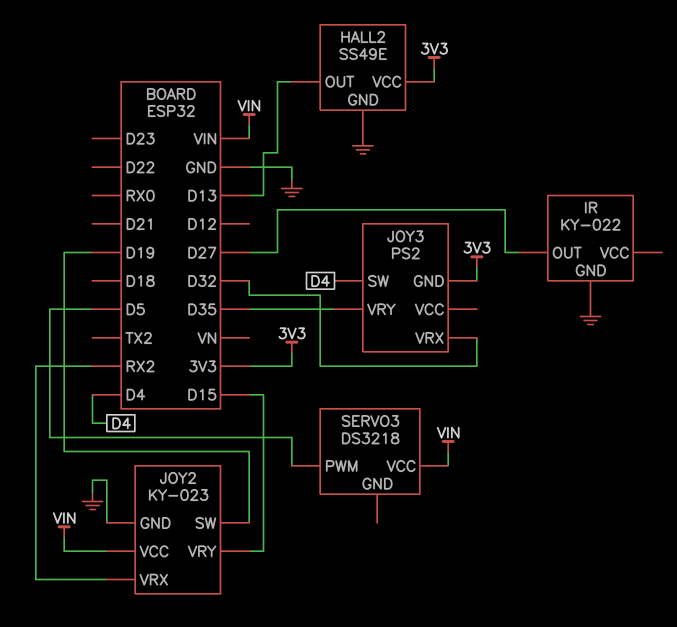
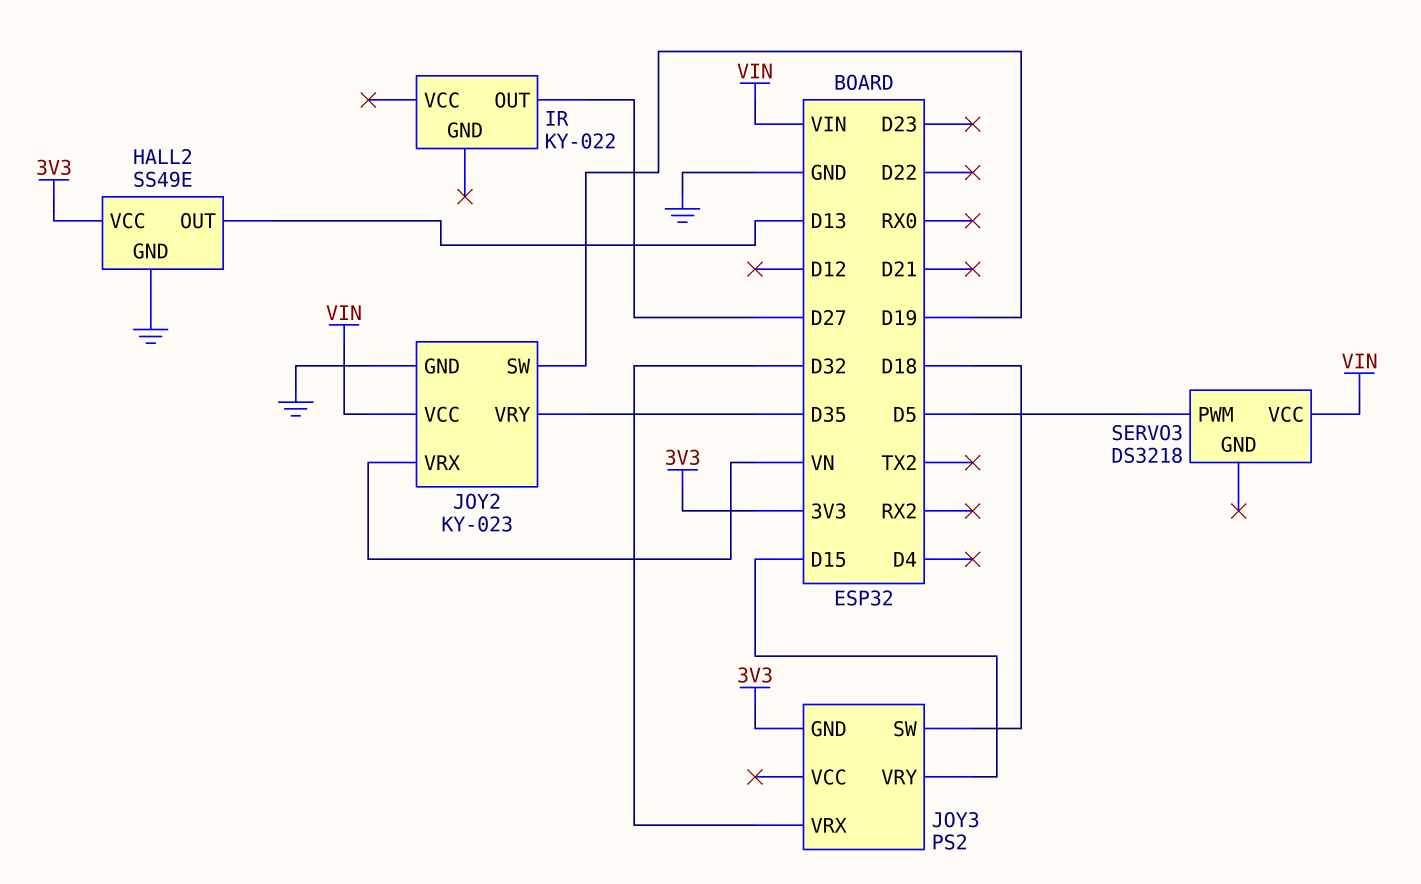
IR pin GND: GND -> none
JOY2 pin VRX: RX2 -> VN
JOY2 pin VRY: D15 -> D35
JOY3 pin SW: D4 -> D18
JOY3 pin VRY: D35 -> D15

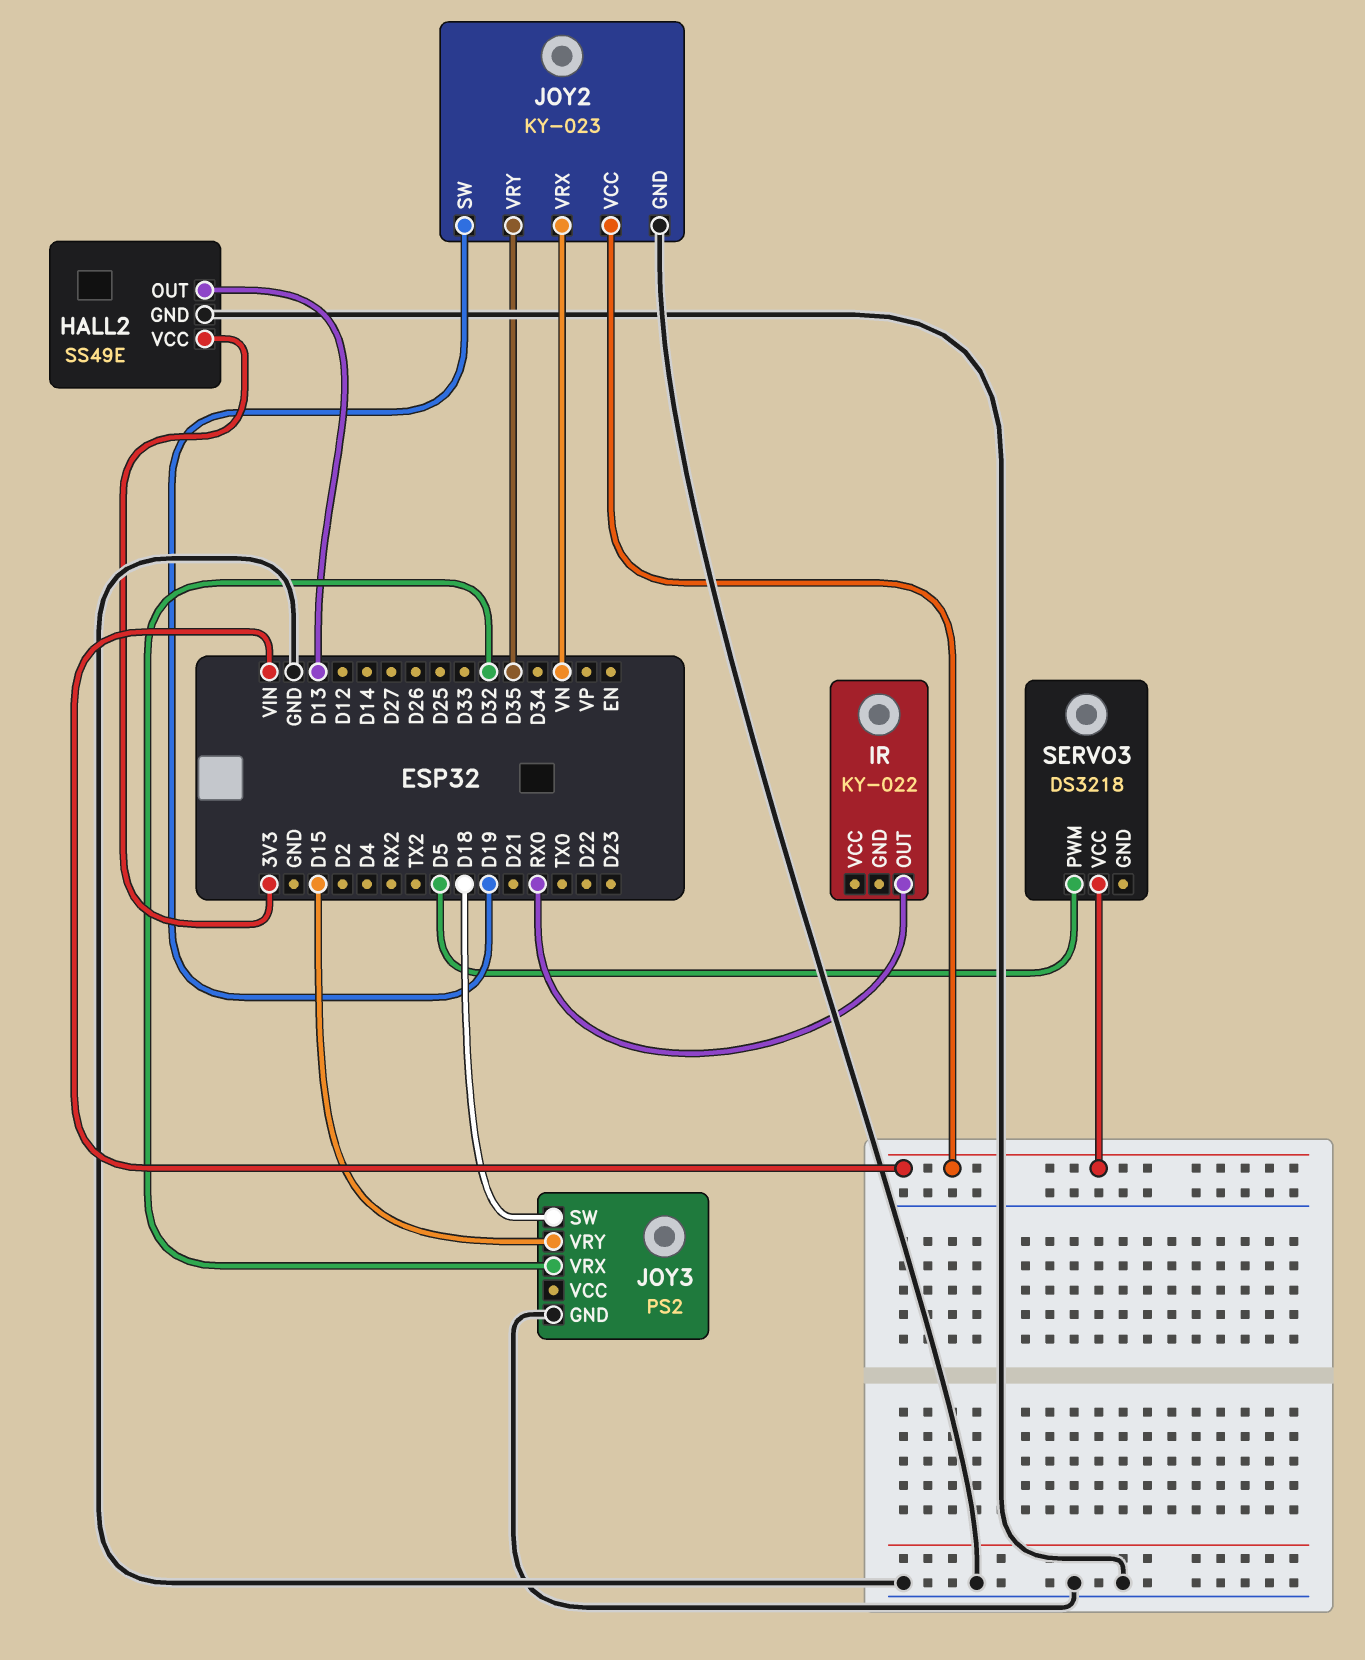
IR pin OUT: D27 -> RX0
JOY3 pin GND: 3V3 -> GND

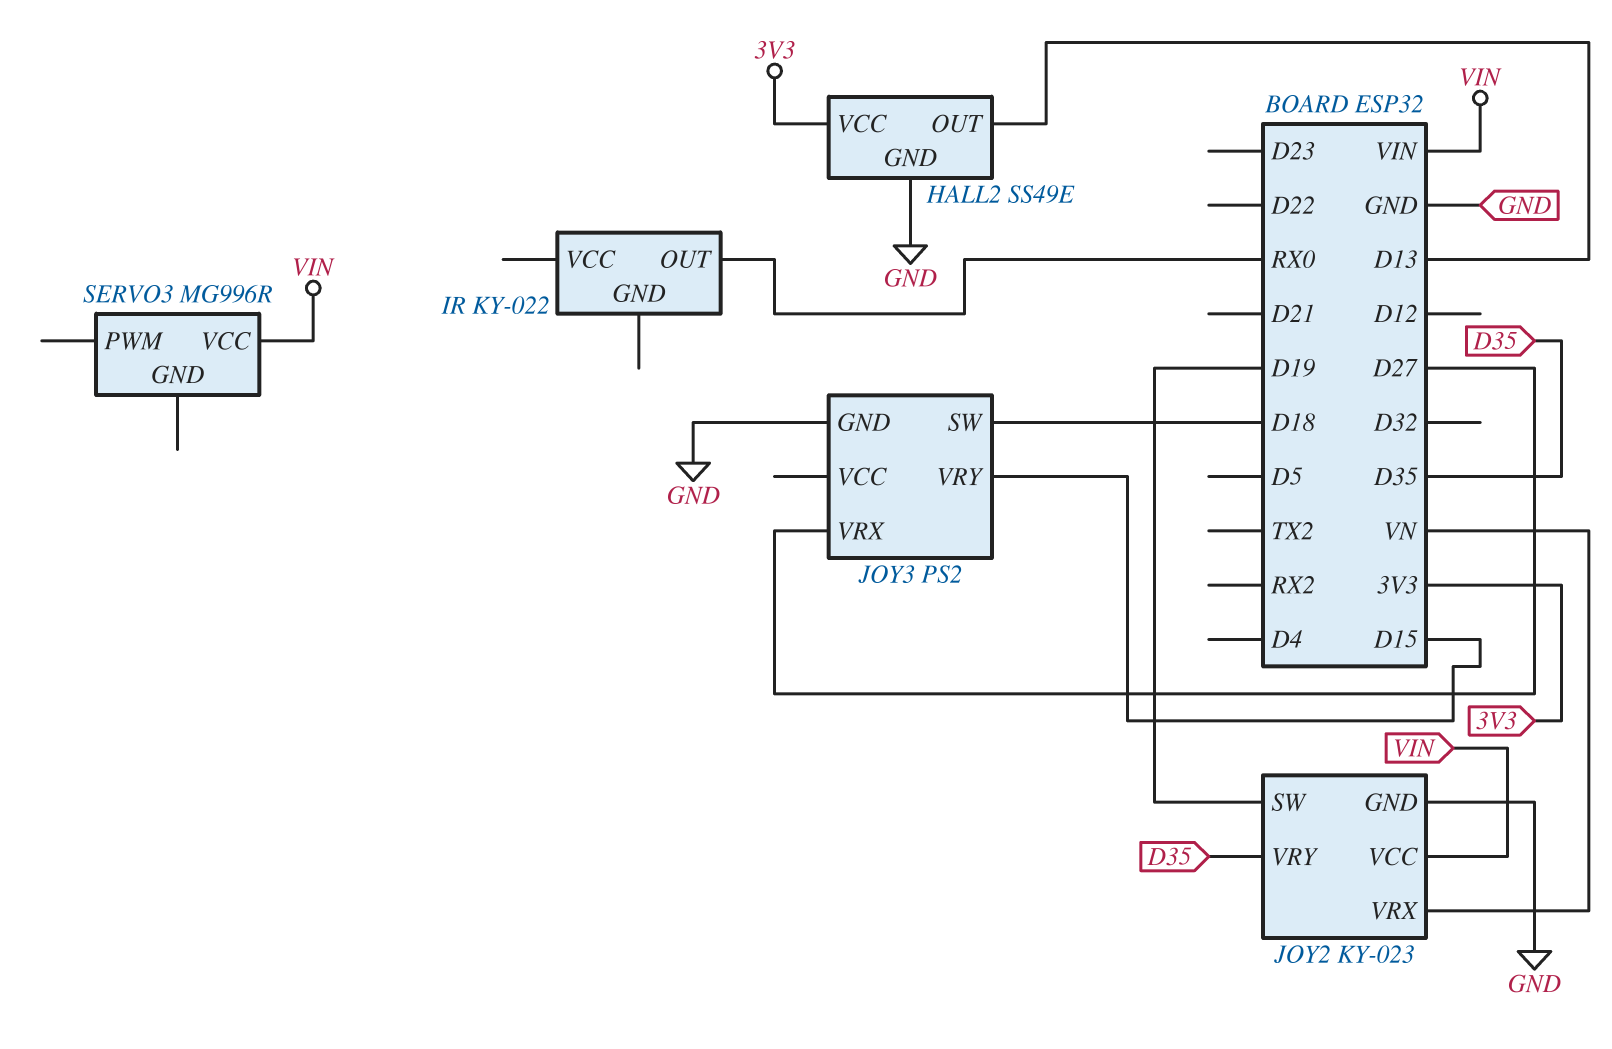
JOY3 pin VRX: D32 -> D27
SERVO3: DS3218 -> MG996R
SERVO3 pin PWM: D5 -> none

